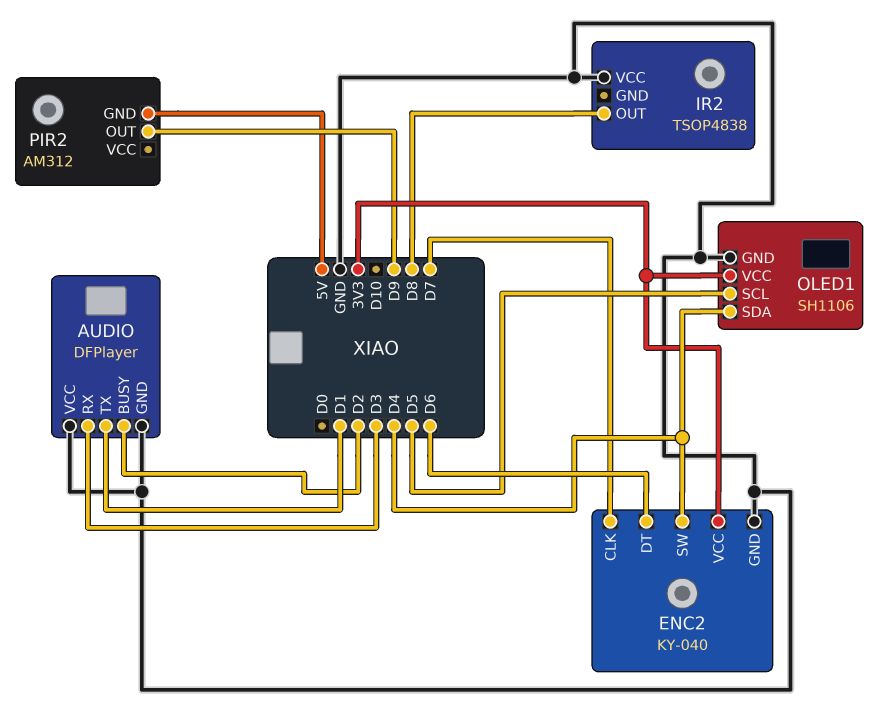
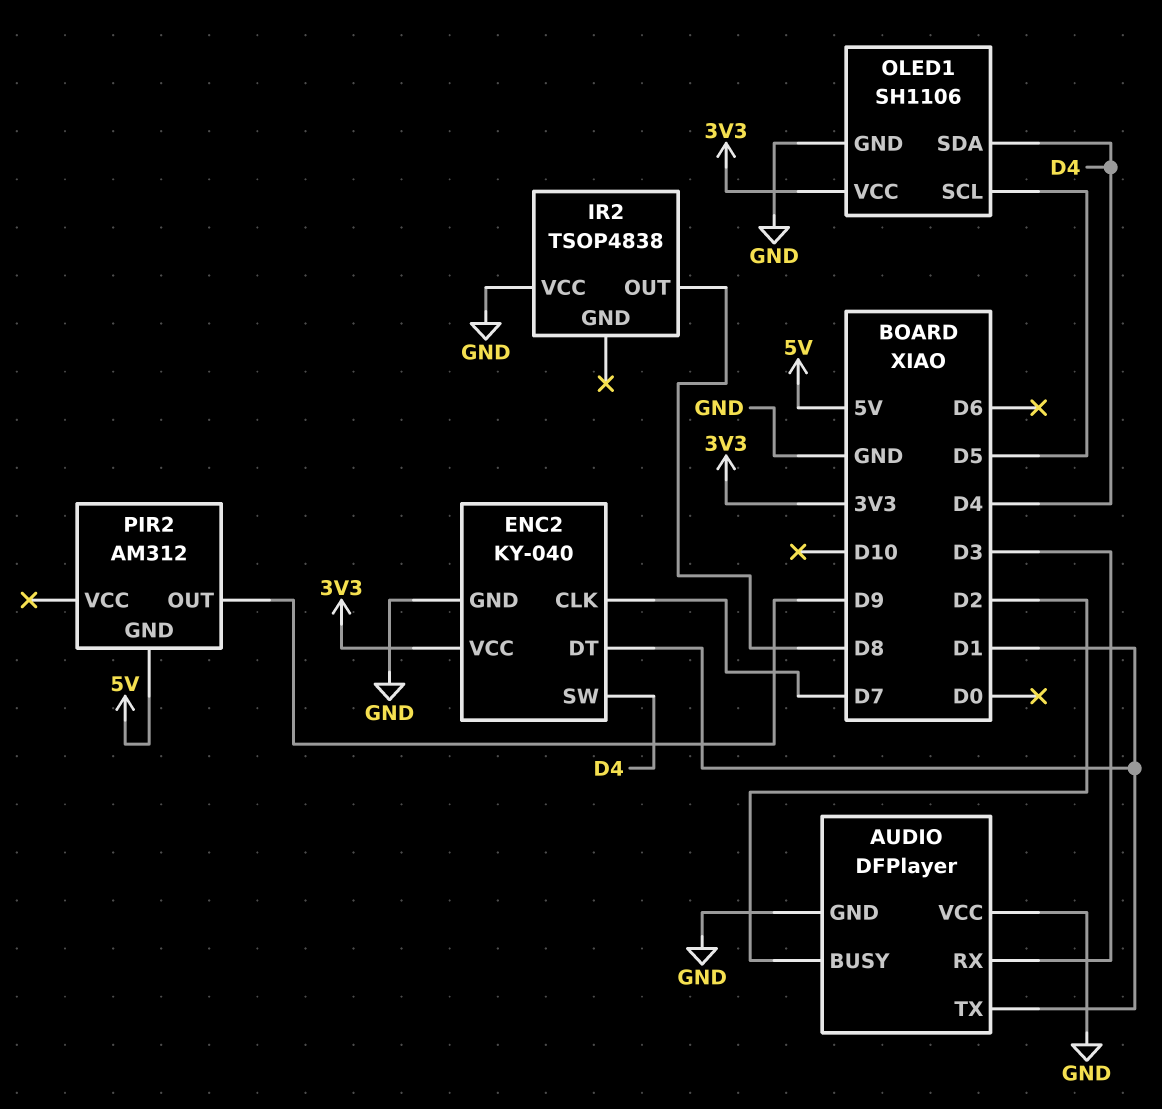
ENC2 pin DT: D6 -> D1

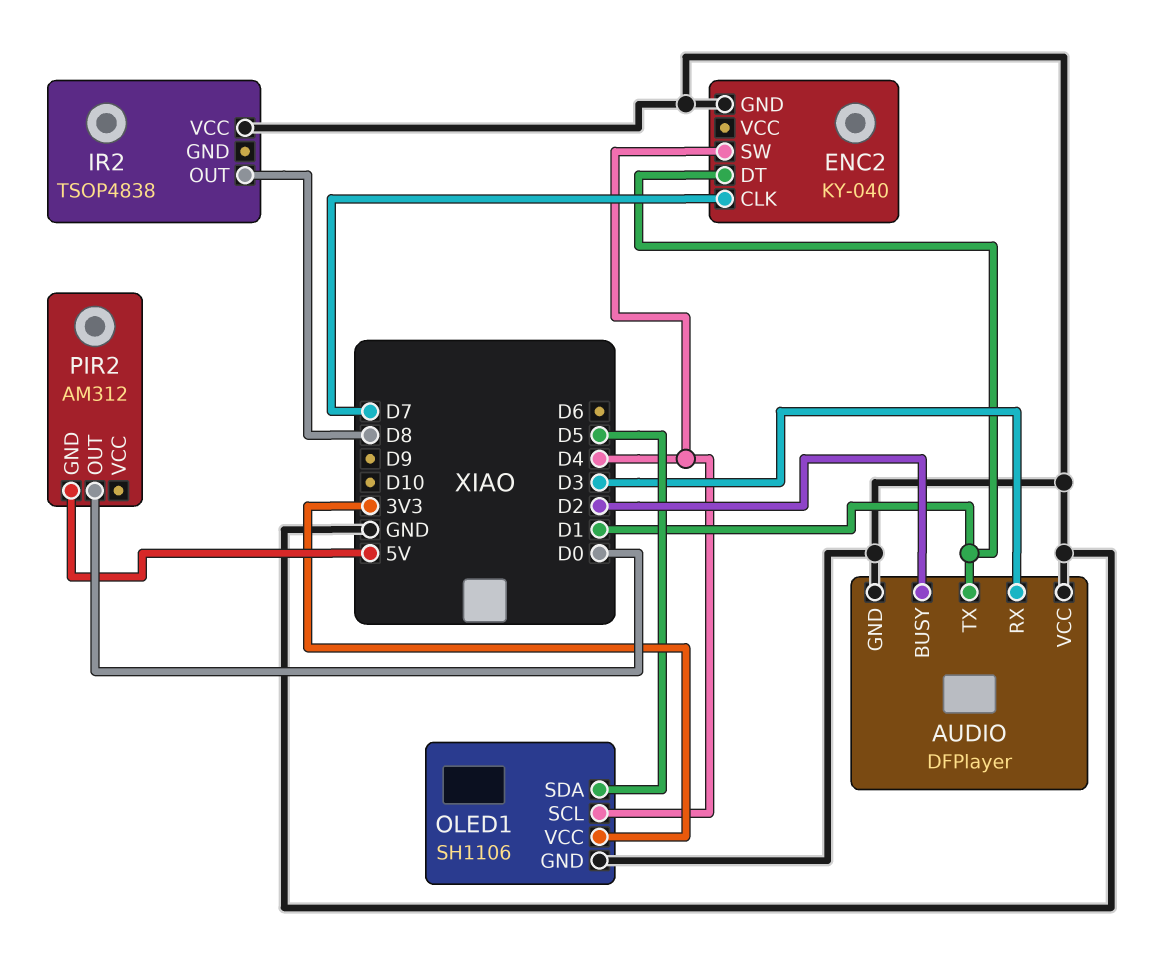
ENC2 pin VCC: 3V3 -> none
OLED1 pin SCL: D5 -> D4
OLED1 pin SDA: D4 -> D5
PIR2 pin OUT: D9 -> D0

